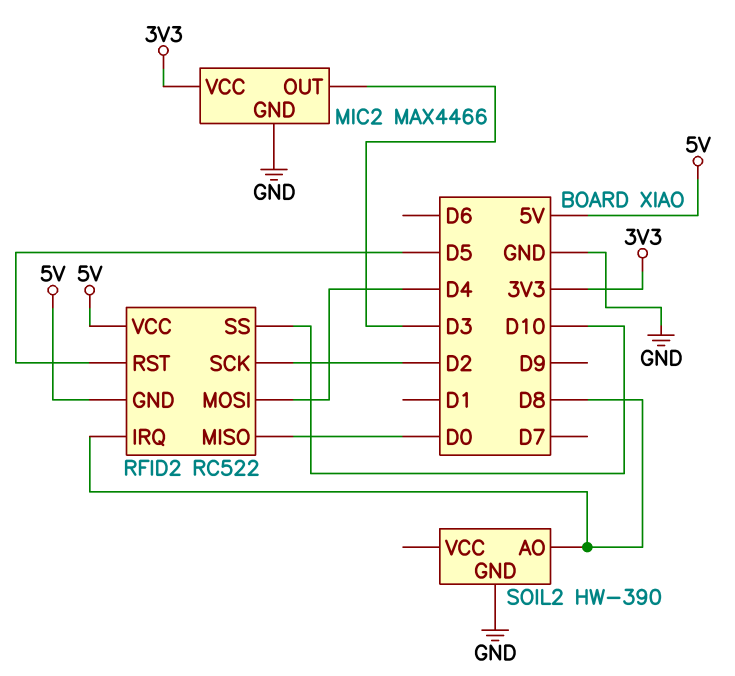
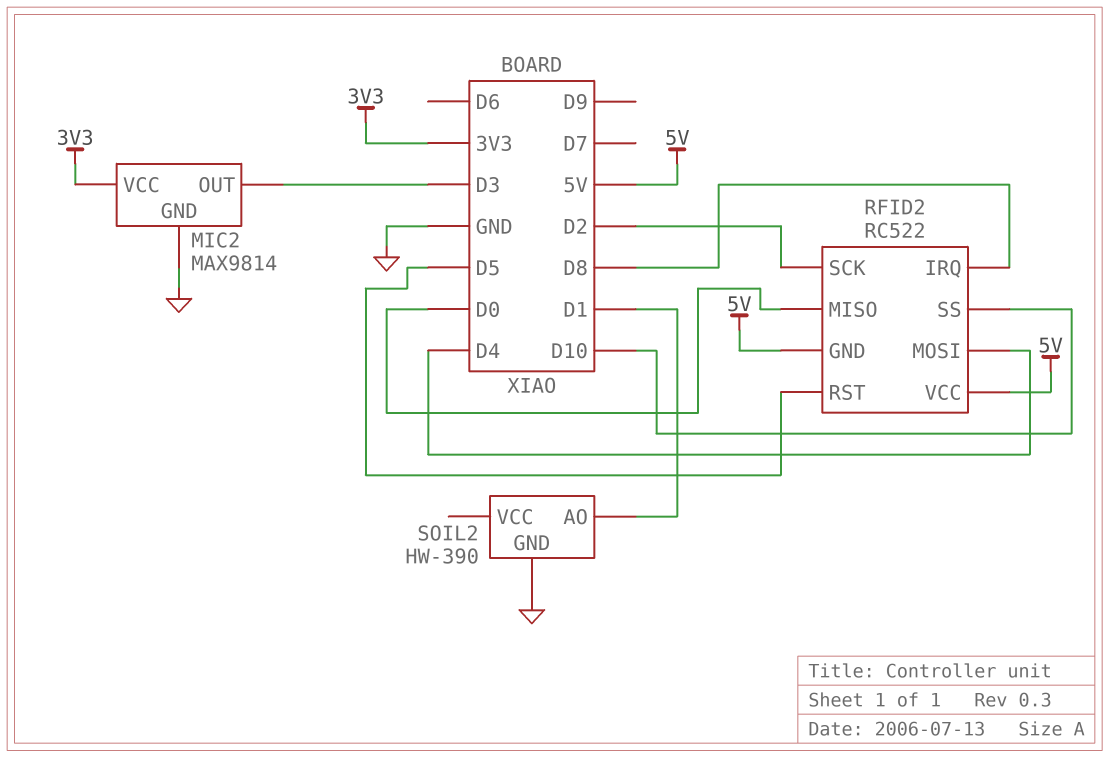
MIC2: MAX4466 -> MAX9814
SOIL2 pin AO: D8 -> D1

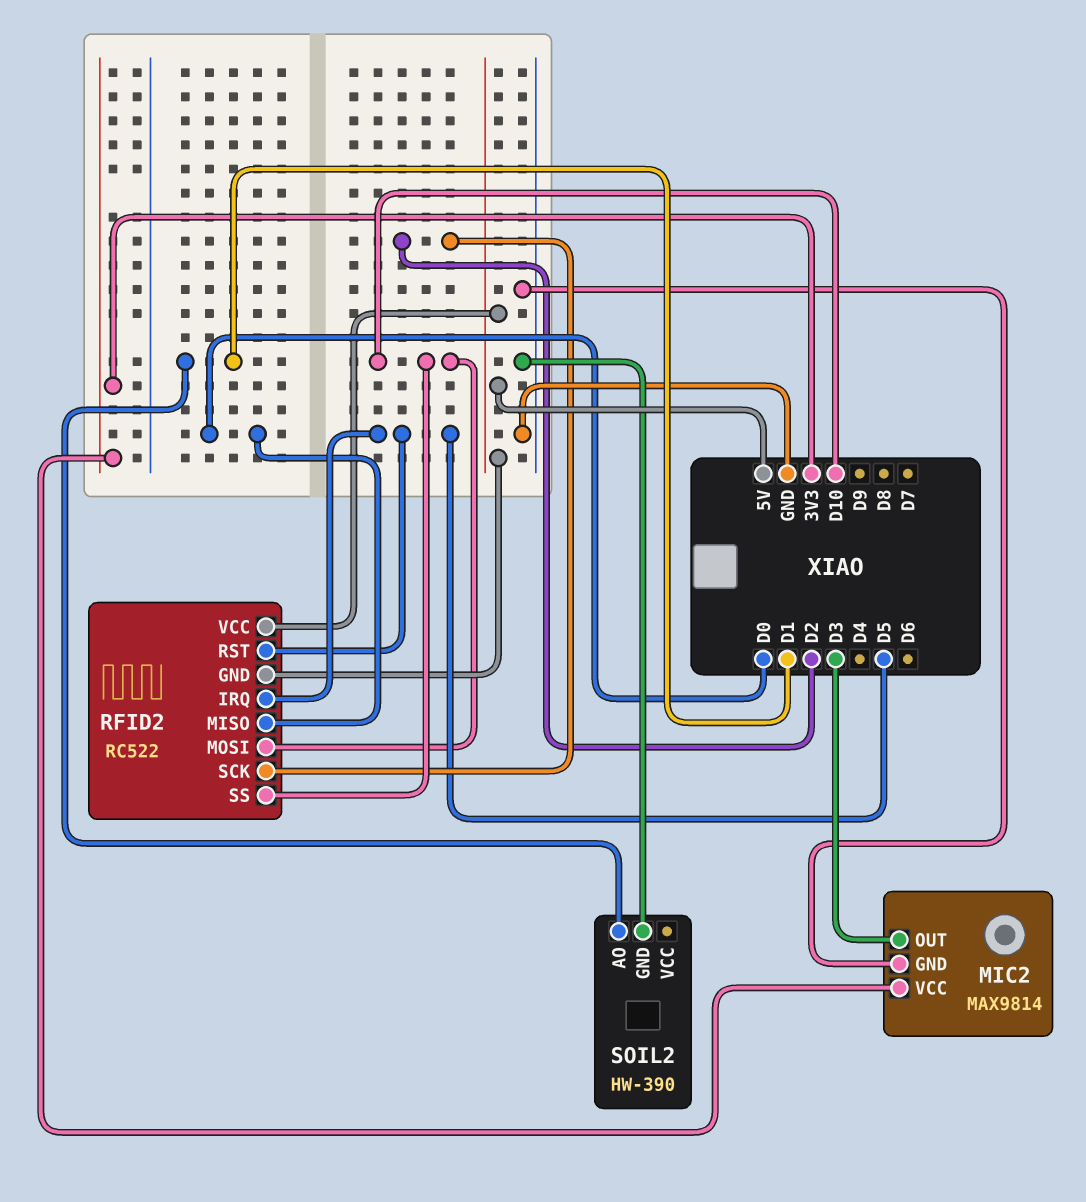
RFID2 pin IRQ: D8 -> D5
RFID2 pin MOSI: D4 -> D10

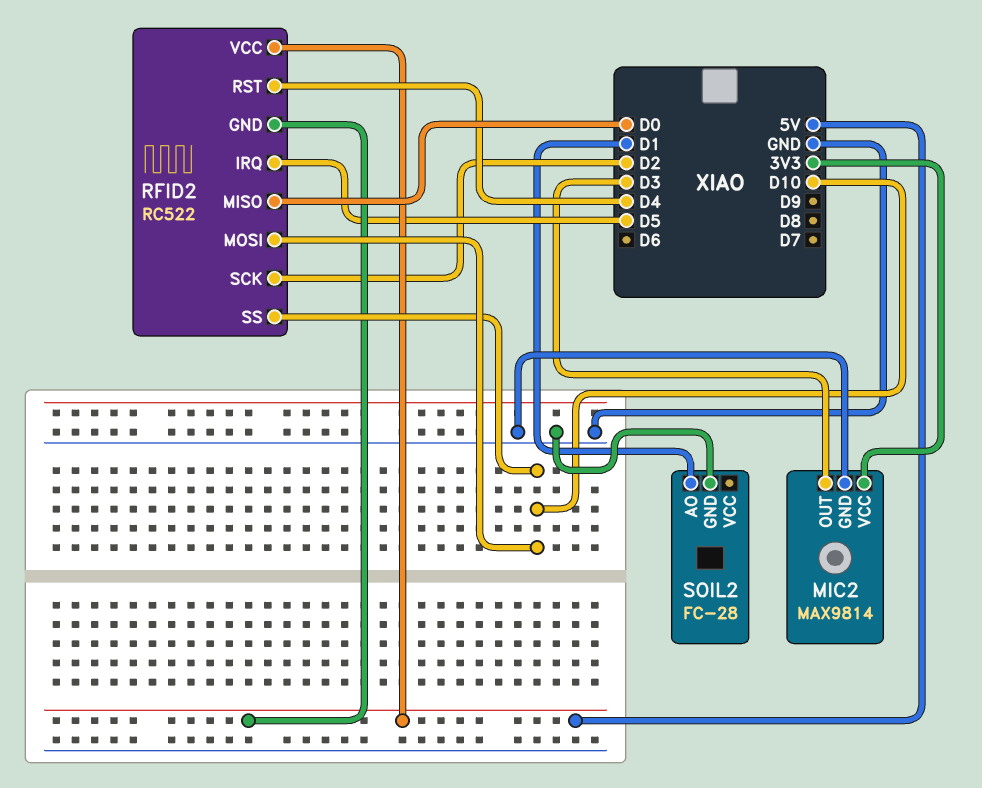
RFID2 pin RST: D5 -> D4
SOIL2: HW-390 -> FC-28

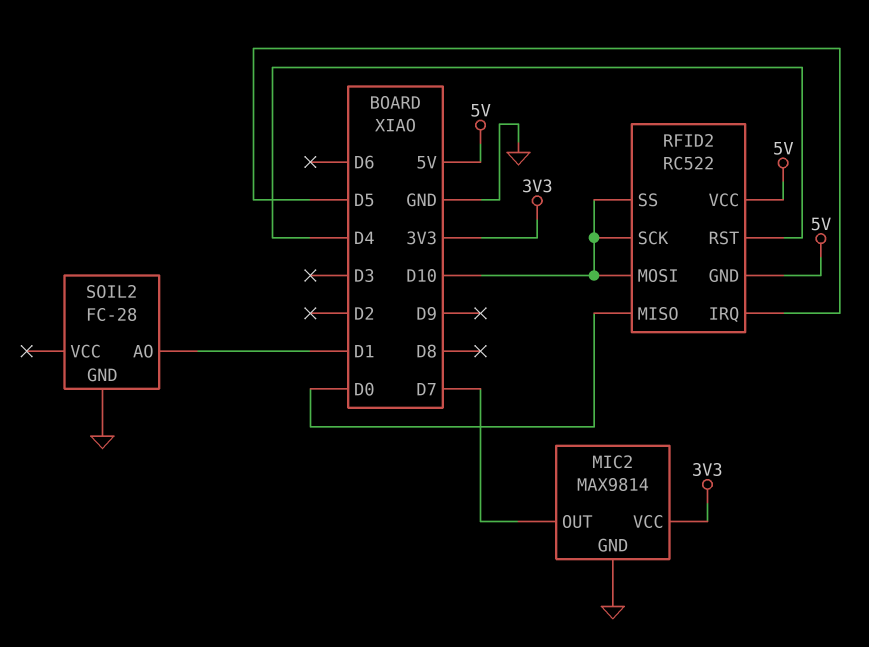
MIC2 pin OUT: D3 -> D7
RFID2 pin SCK: D2 -> D10

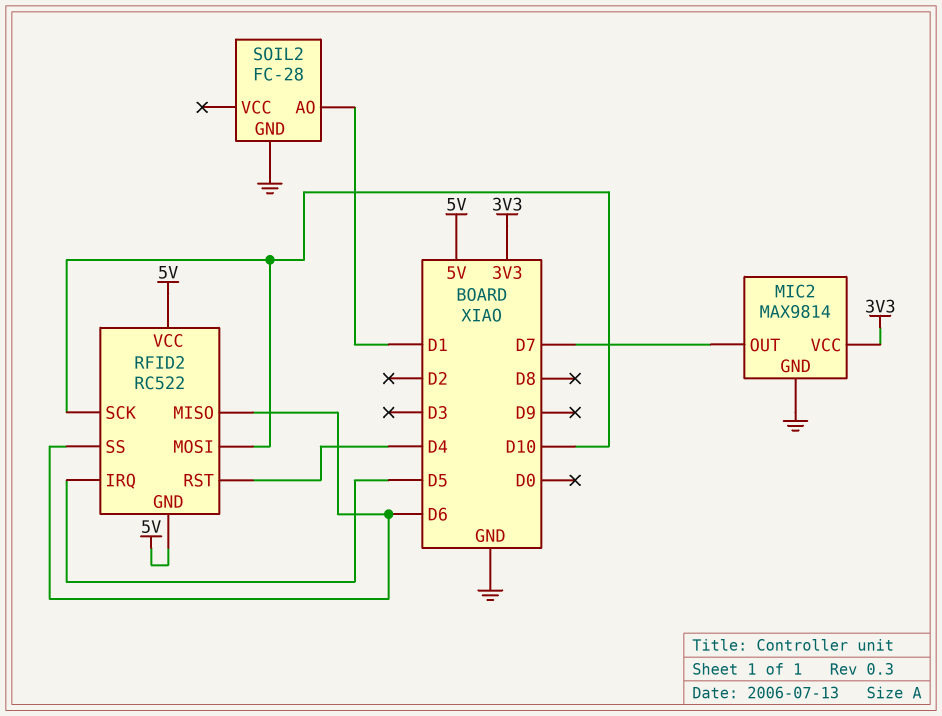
RFID2 pin MISO: D0 -> D6
RFID2 pin SS: D10 -> D6

